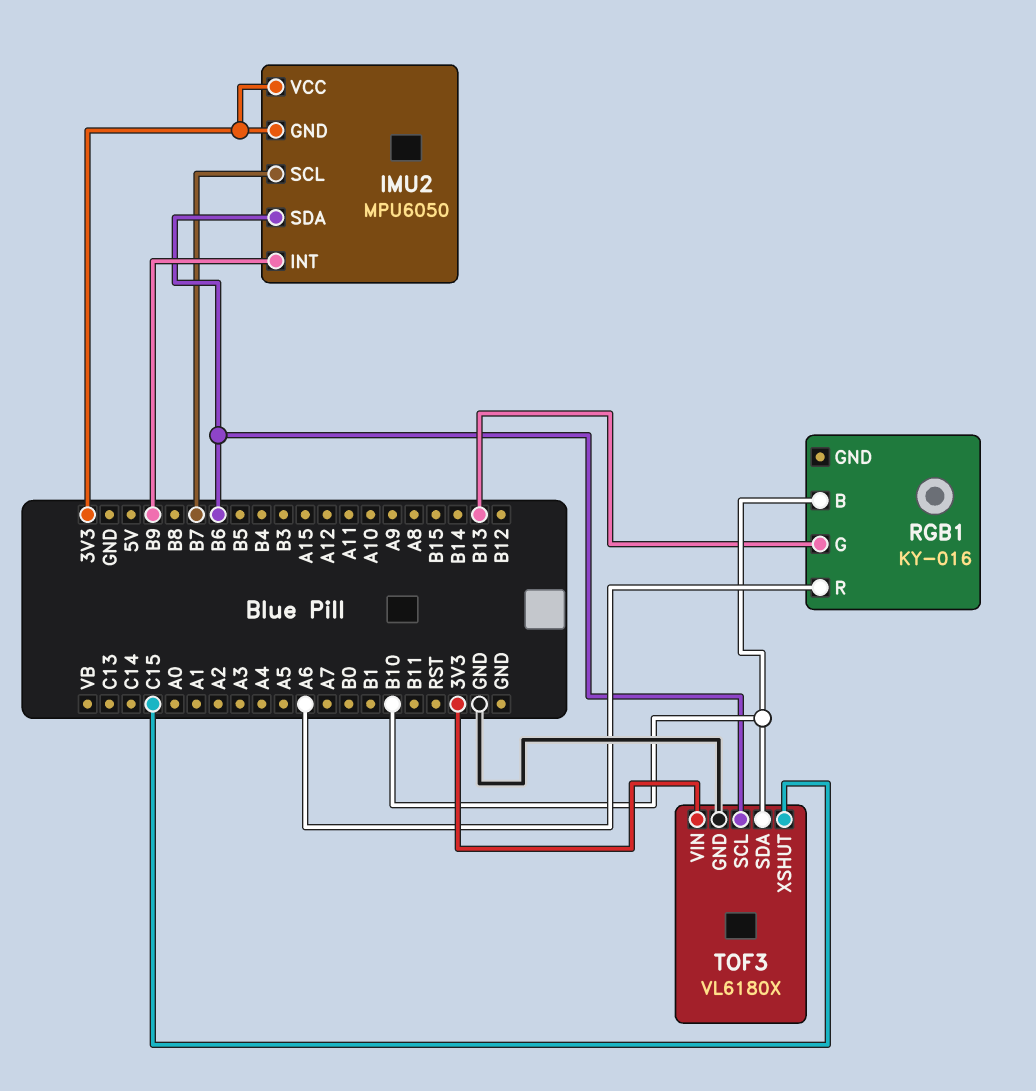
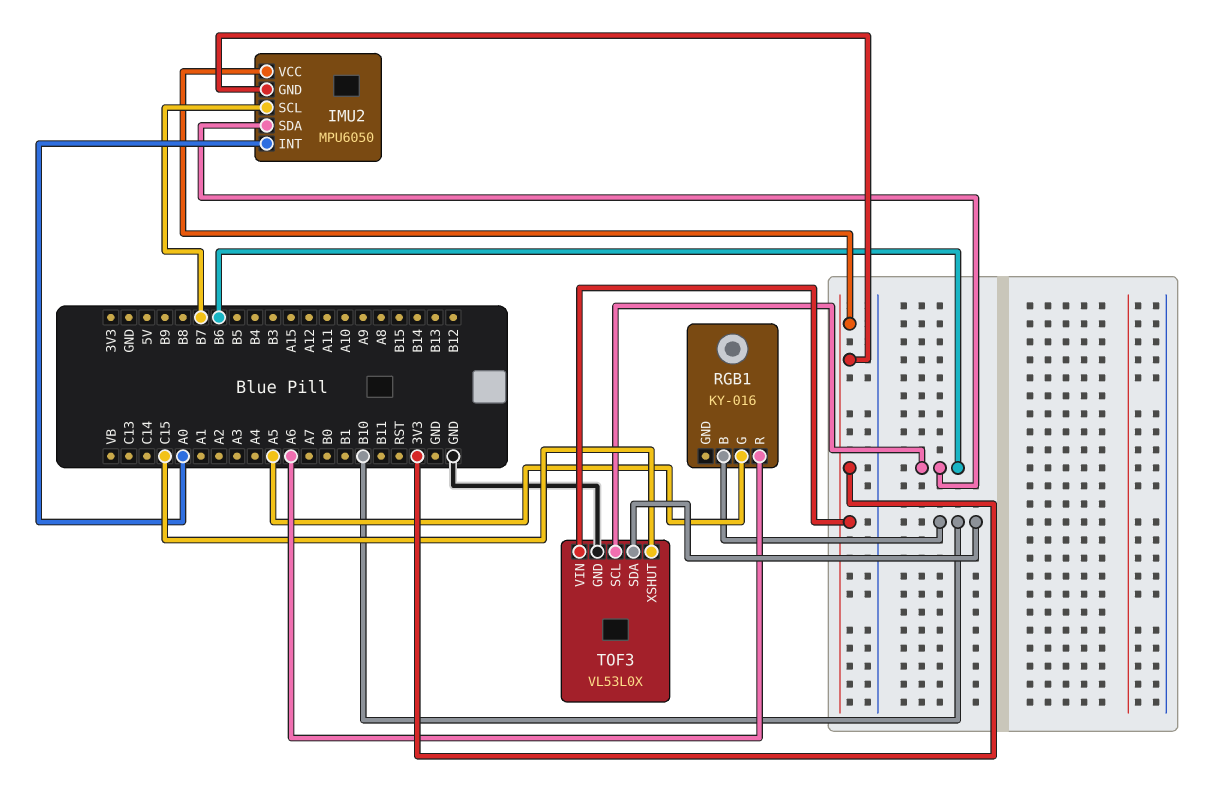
IMU2 pin INT: B9 -> A0
RGB1 pin G: B13 -> A5
TOF3: VL6180X -> VL53L0X

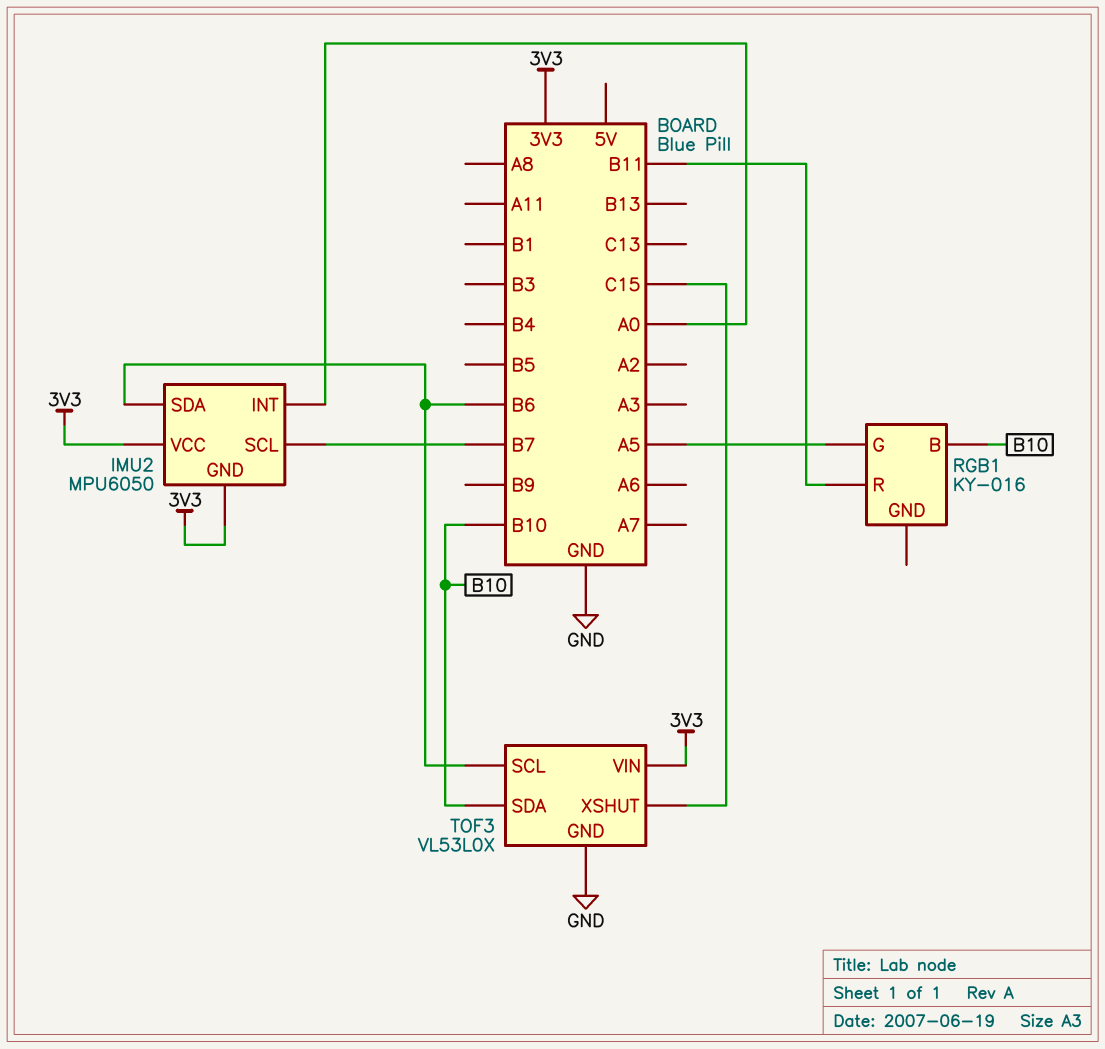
RGB1 pin R: A6 -> B11

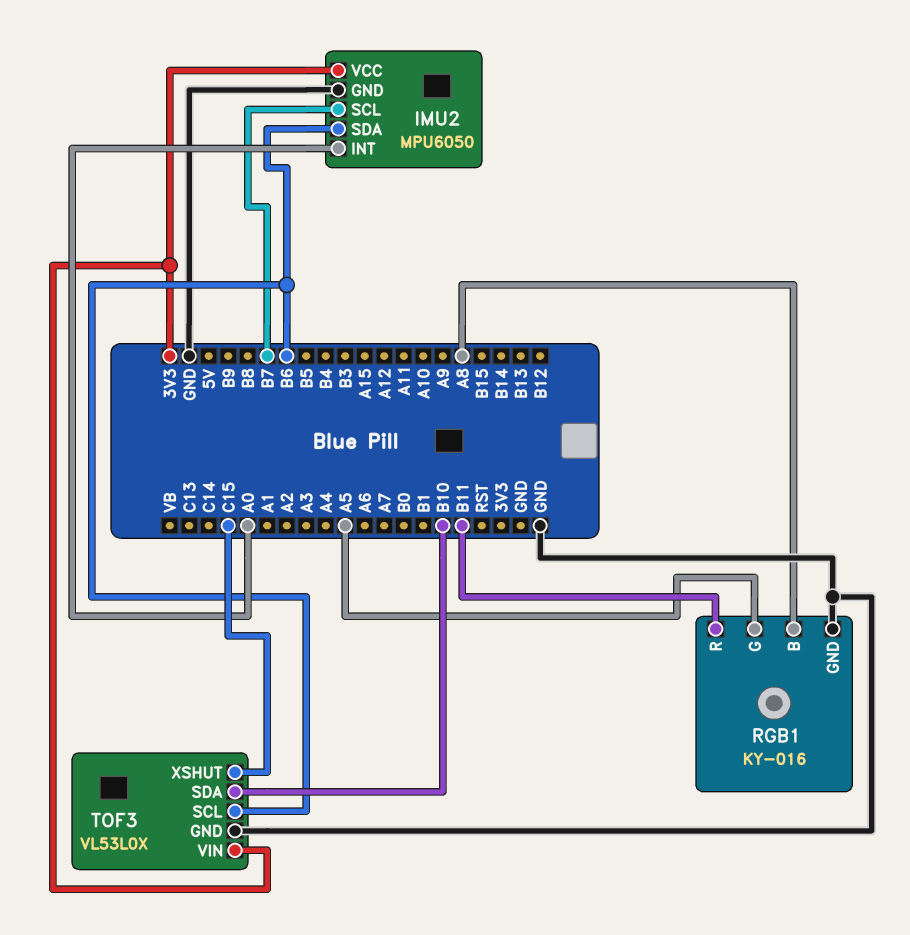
IMU2 pin GND: 3V3 -> GND
RGB1 pin B: B10 -> A8
RGB1 pin GND: none -> GND

